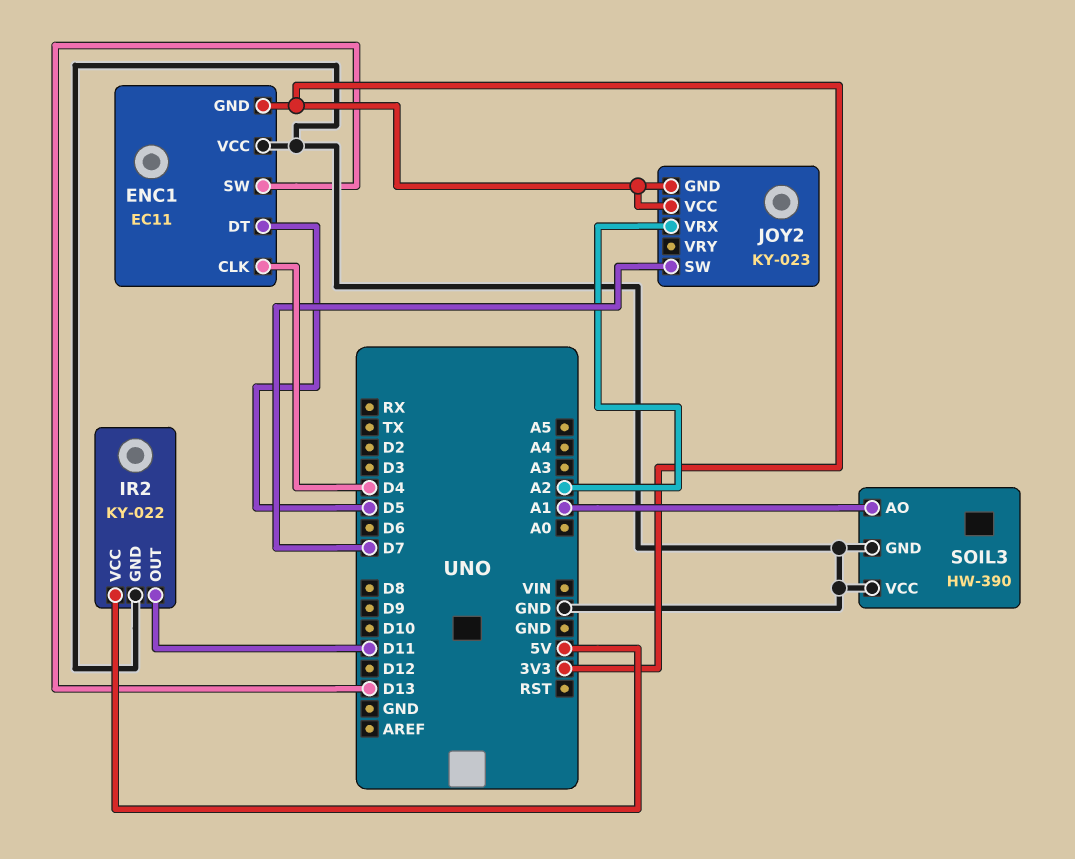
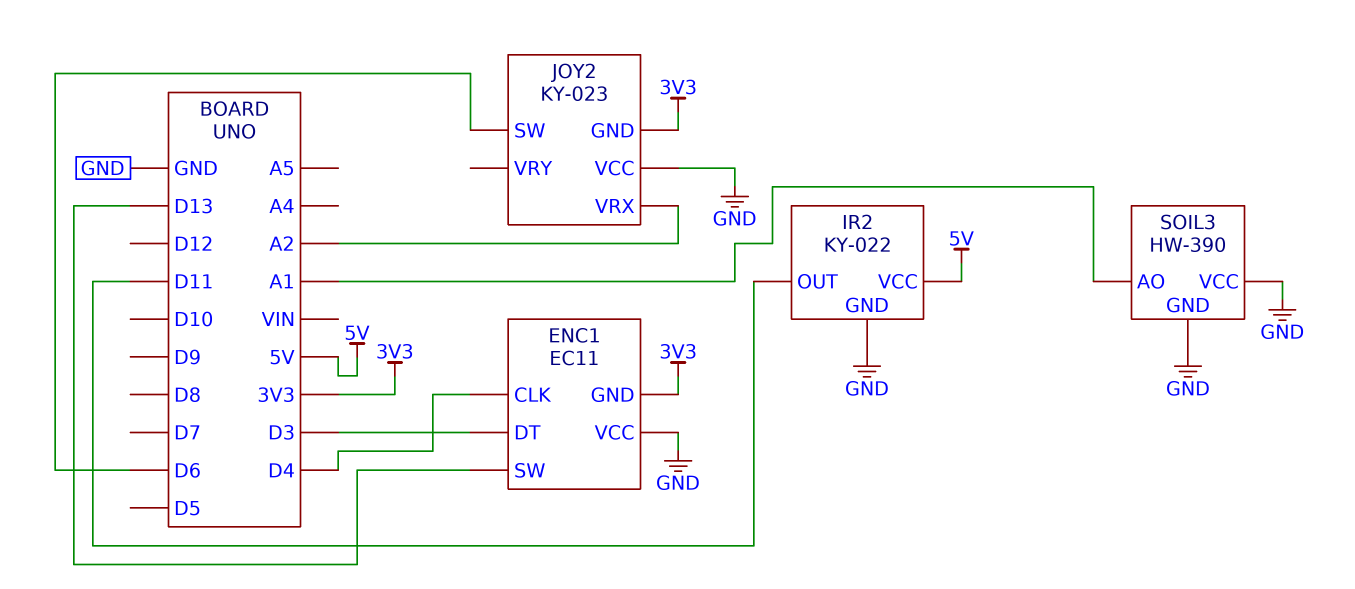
ENC1 pin DT: D5 -> D3
JOY2 pin SW: D7 -> D6
JOY2 pin VCC: 3V3 -> GND

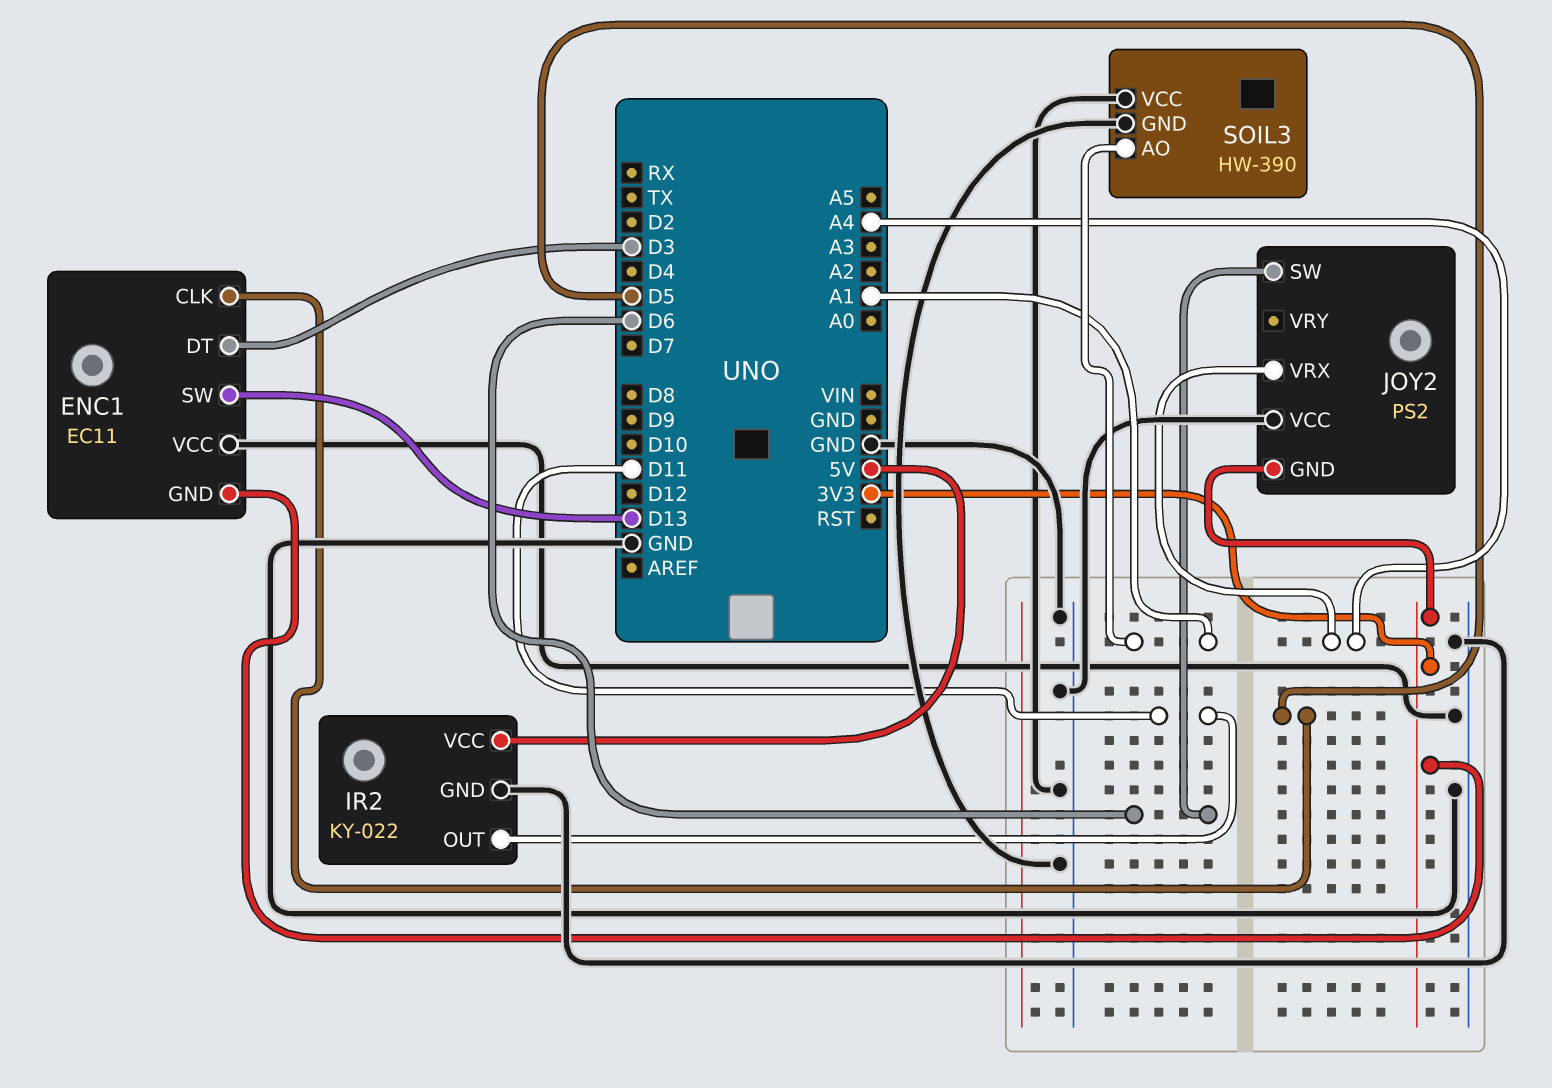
ENC1 pin CLK: D4 -> D5
JOY2: KY-023 -> PS2
JOY2 pin VRX: A2 -> A4

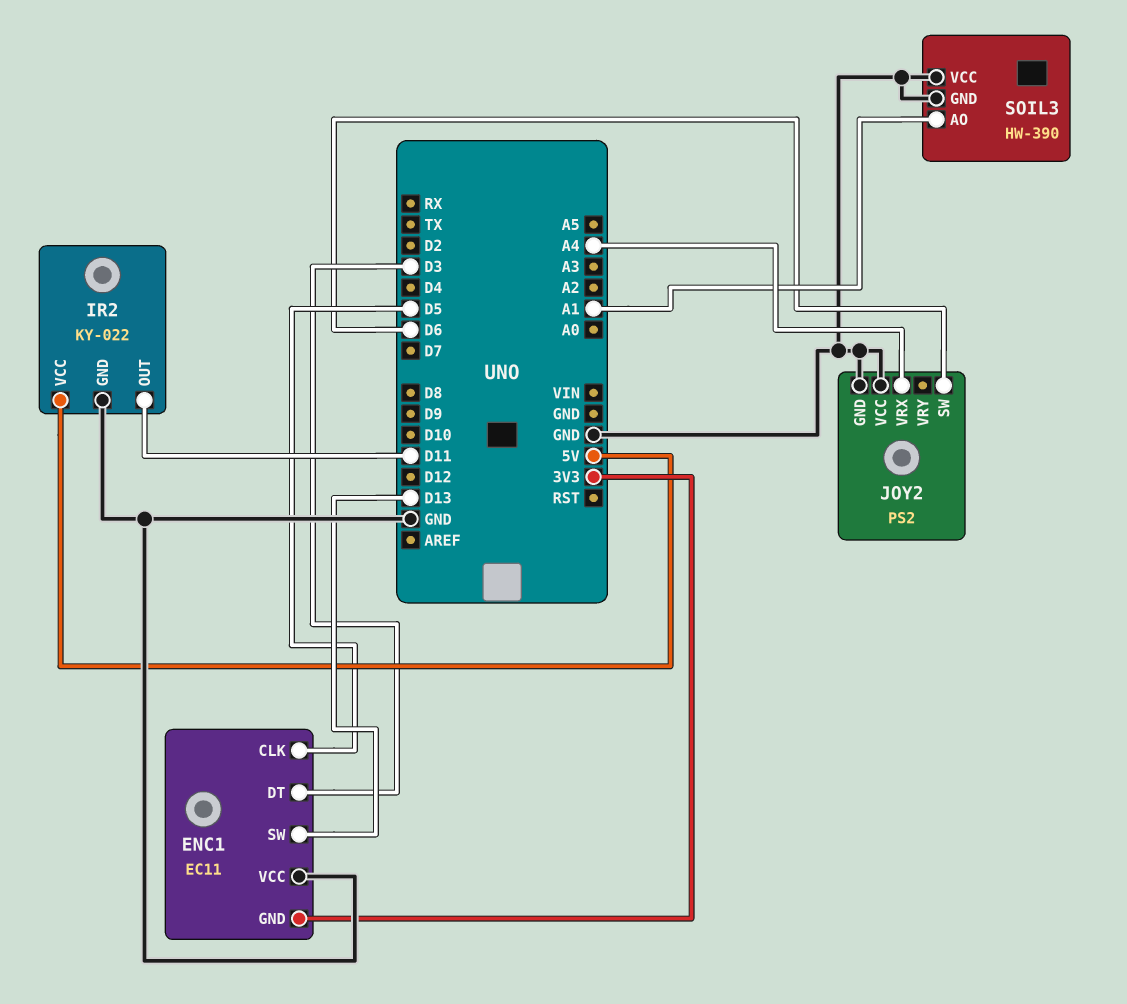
JOY2 pin GND: 3V3 -> GND

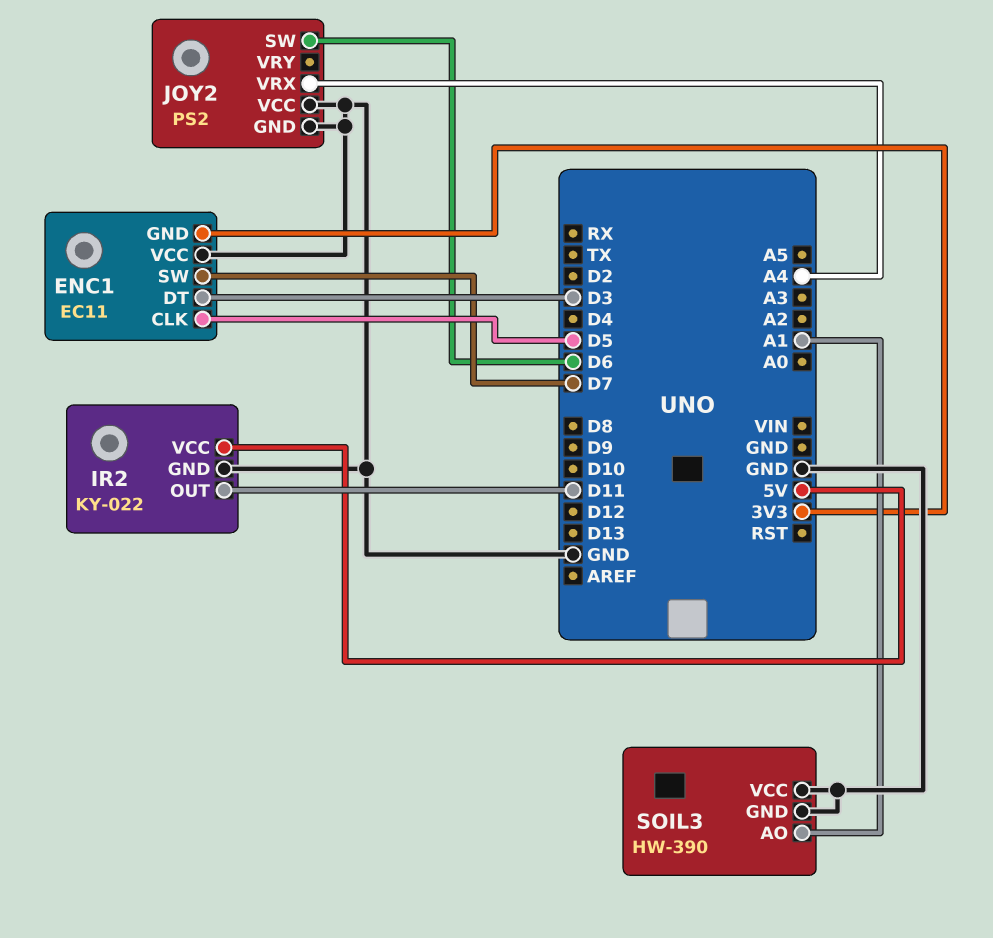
ENC1 pin SW: D13 -> D7

